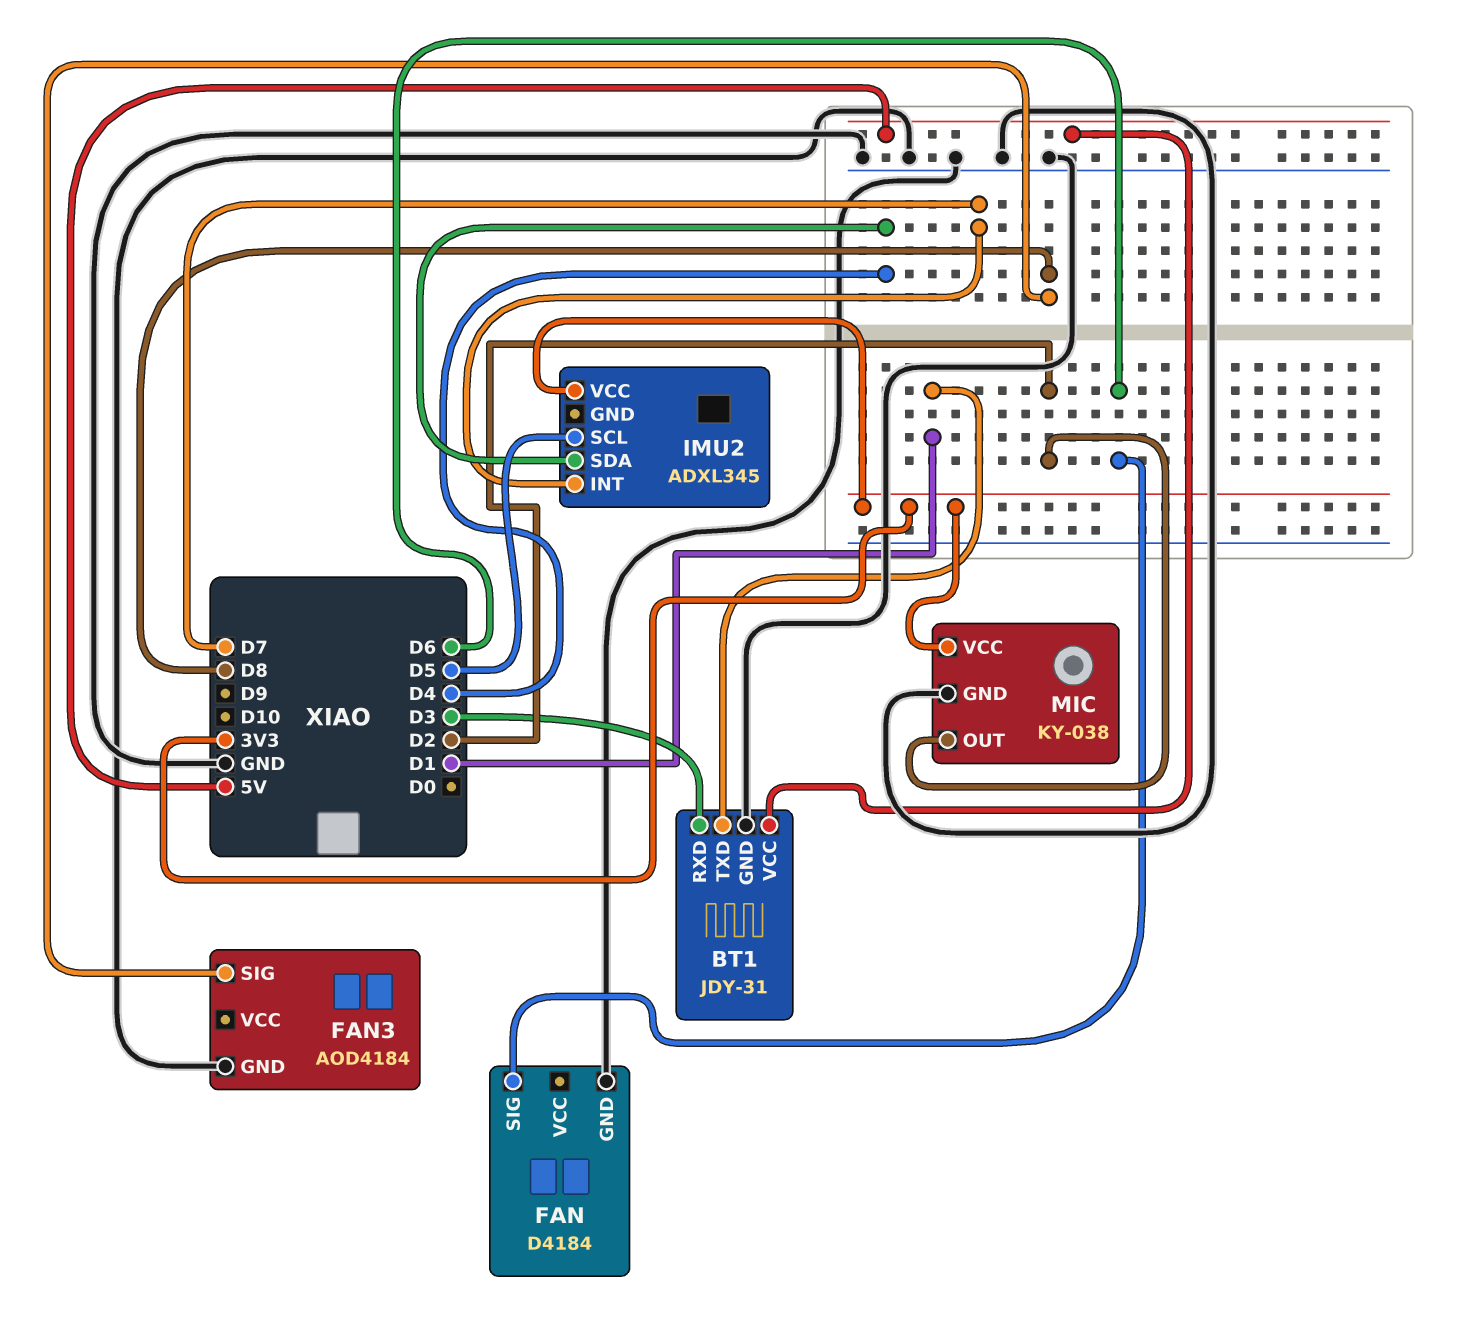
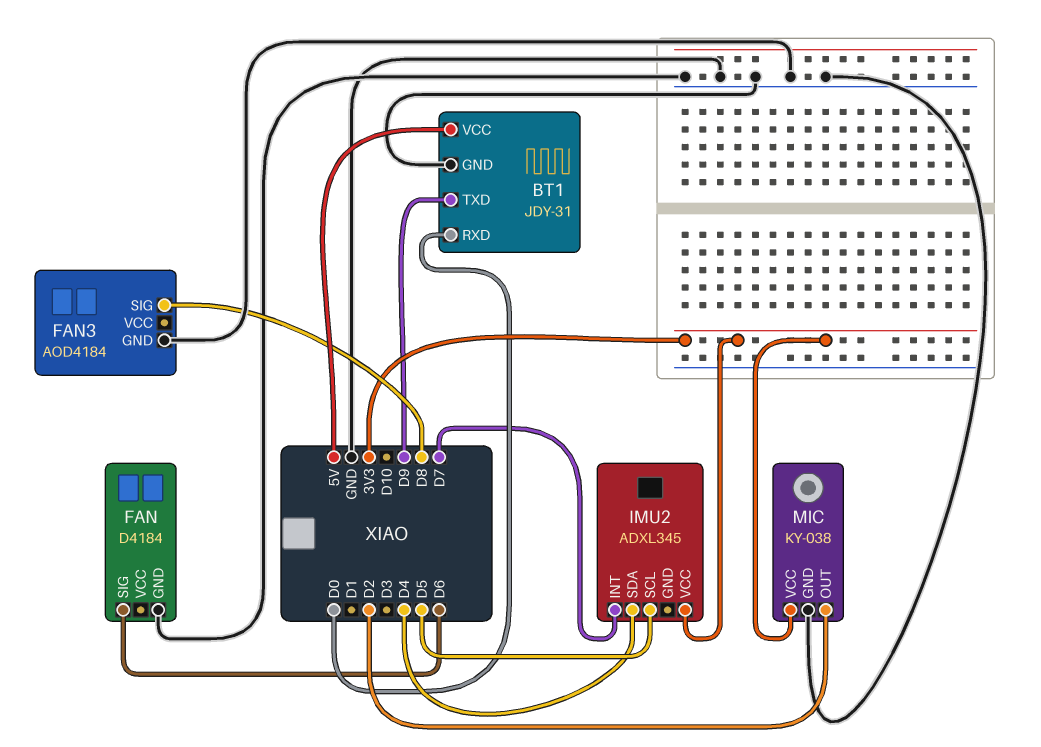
BT1 pin RXD: D3 -> D0
BT1 pin TXD: D1 -> D9

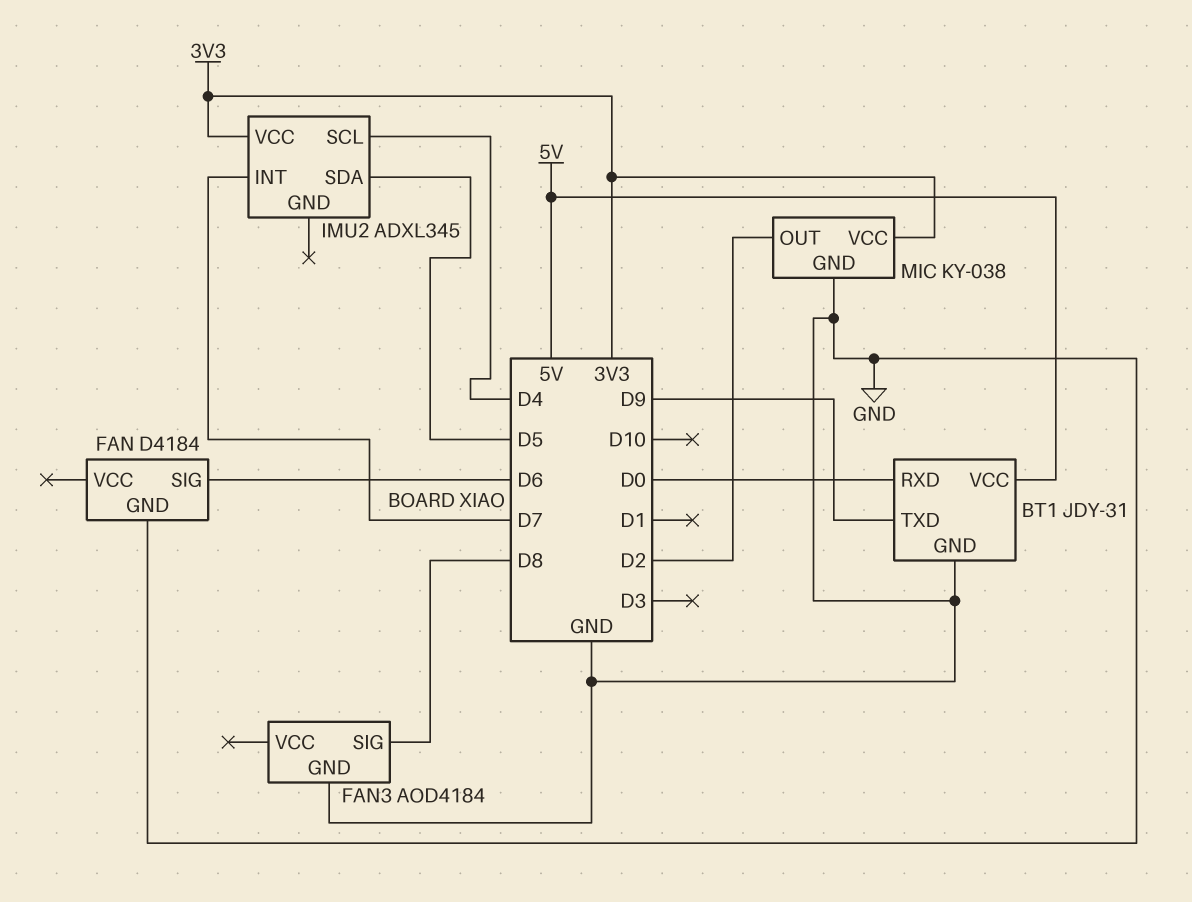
IMU2 pin SCL: D5 -> D4
IMU2 pin SDA: D4 -> D5

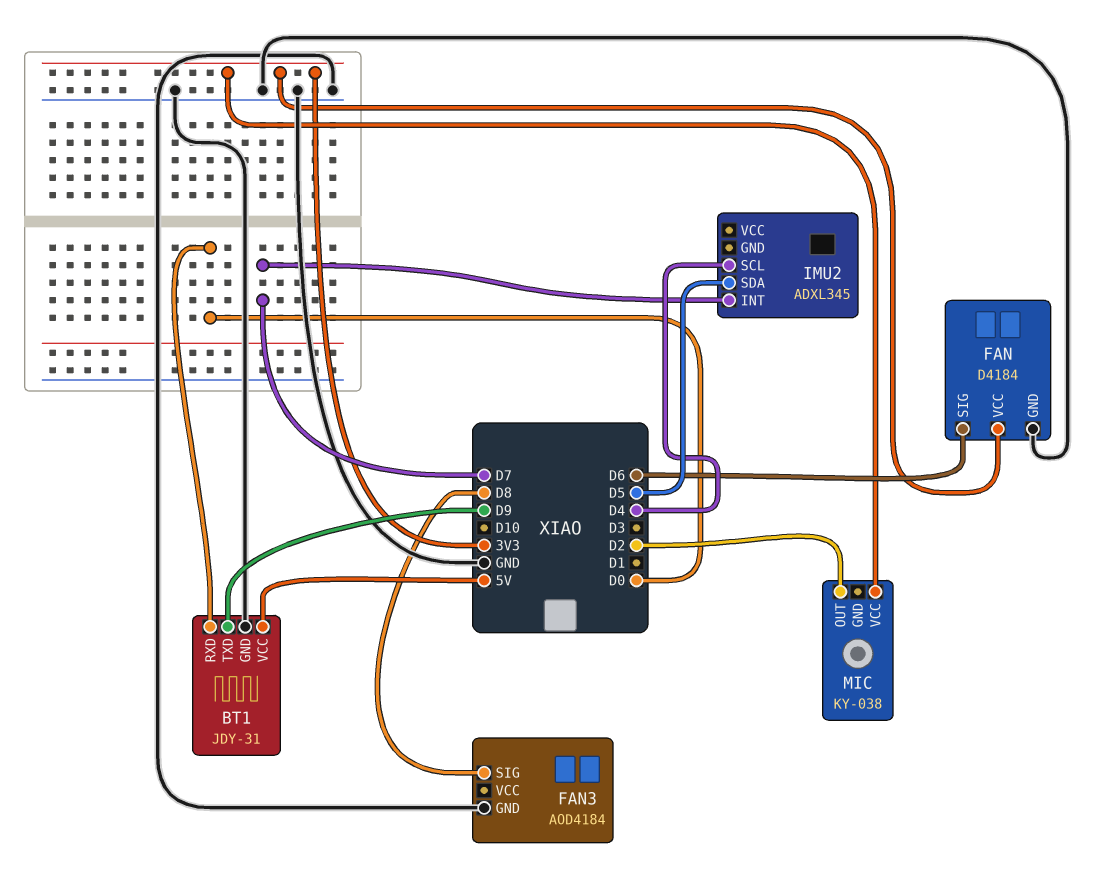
FAN pin VCC: none -> 3V3
IMU2 pin VCC: 3V3 -> none
MIC pin GND: GND -> none

